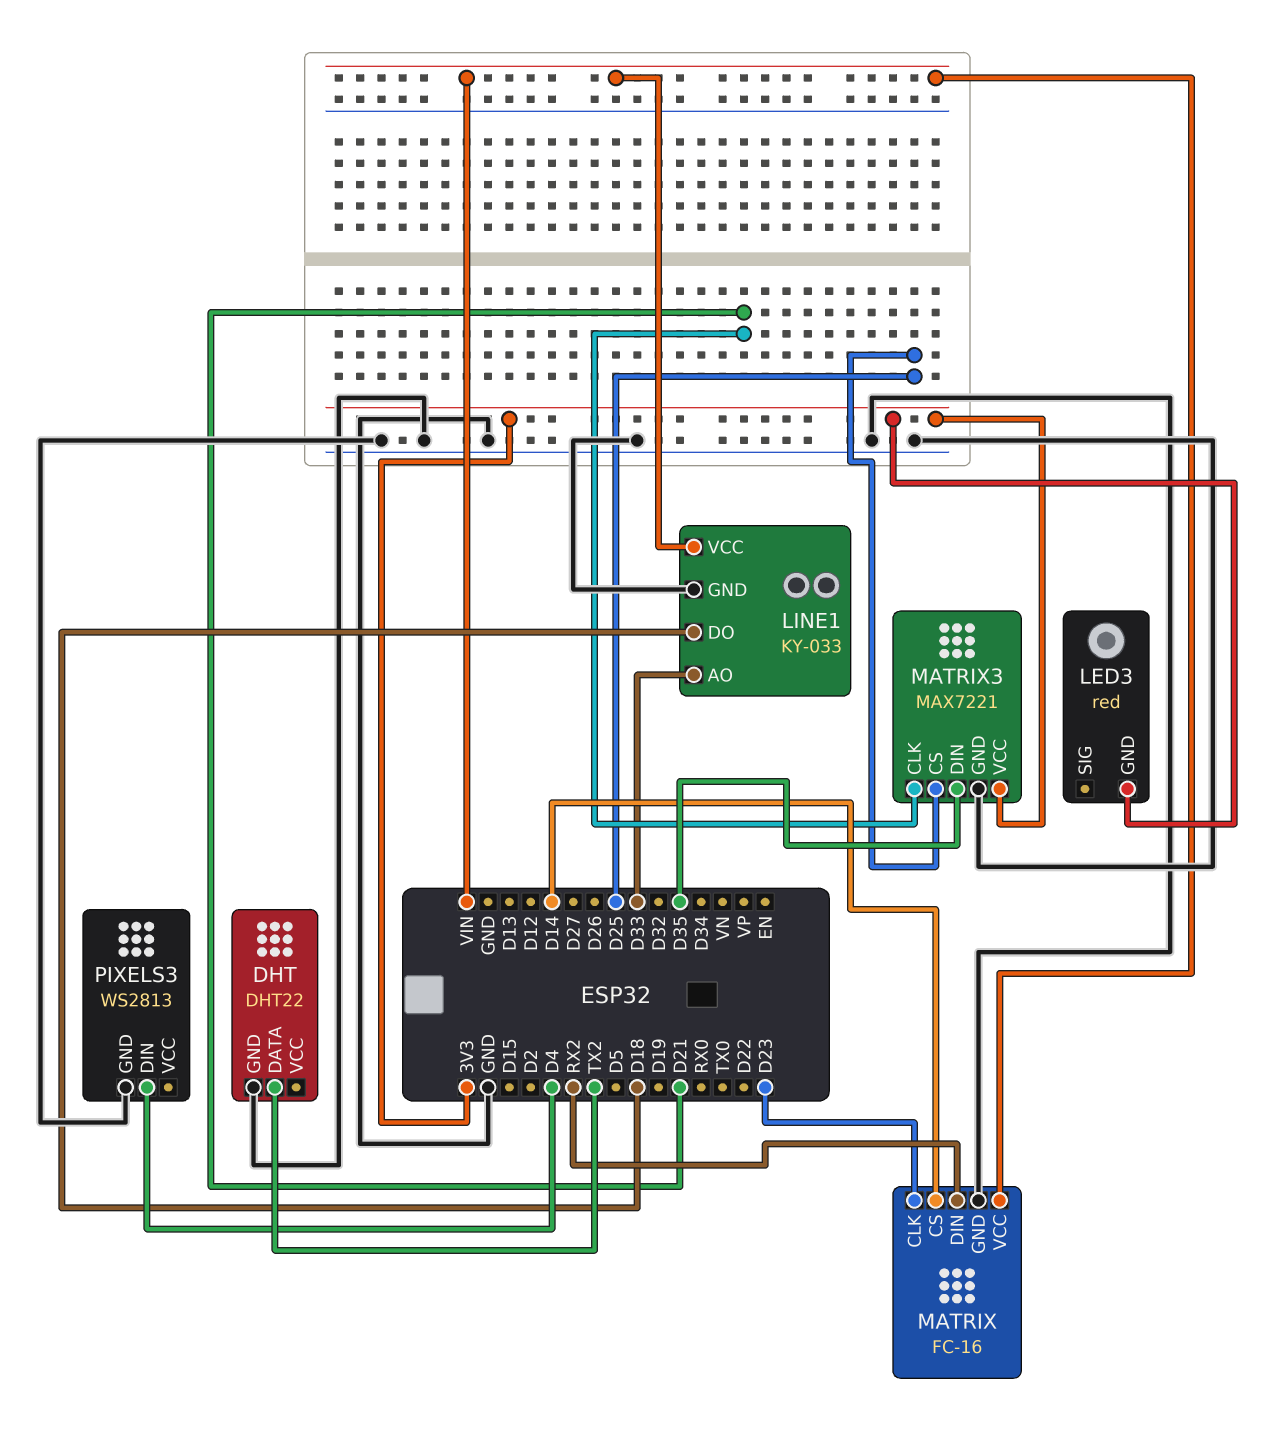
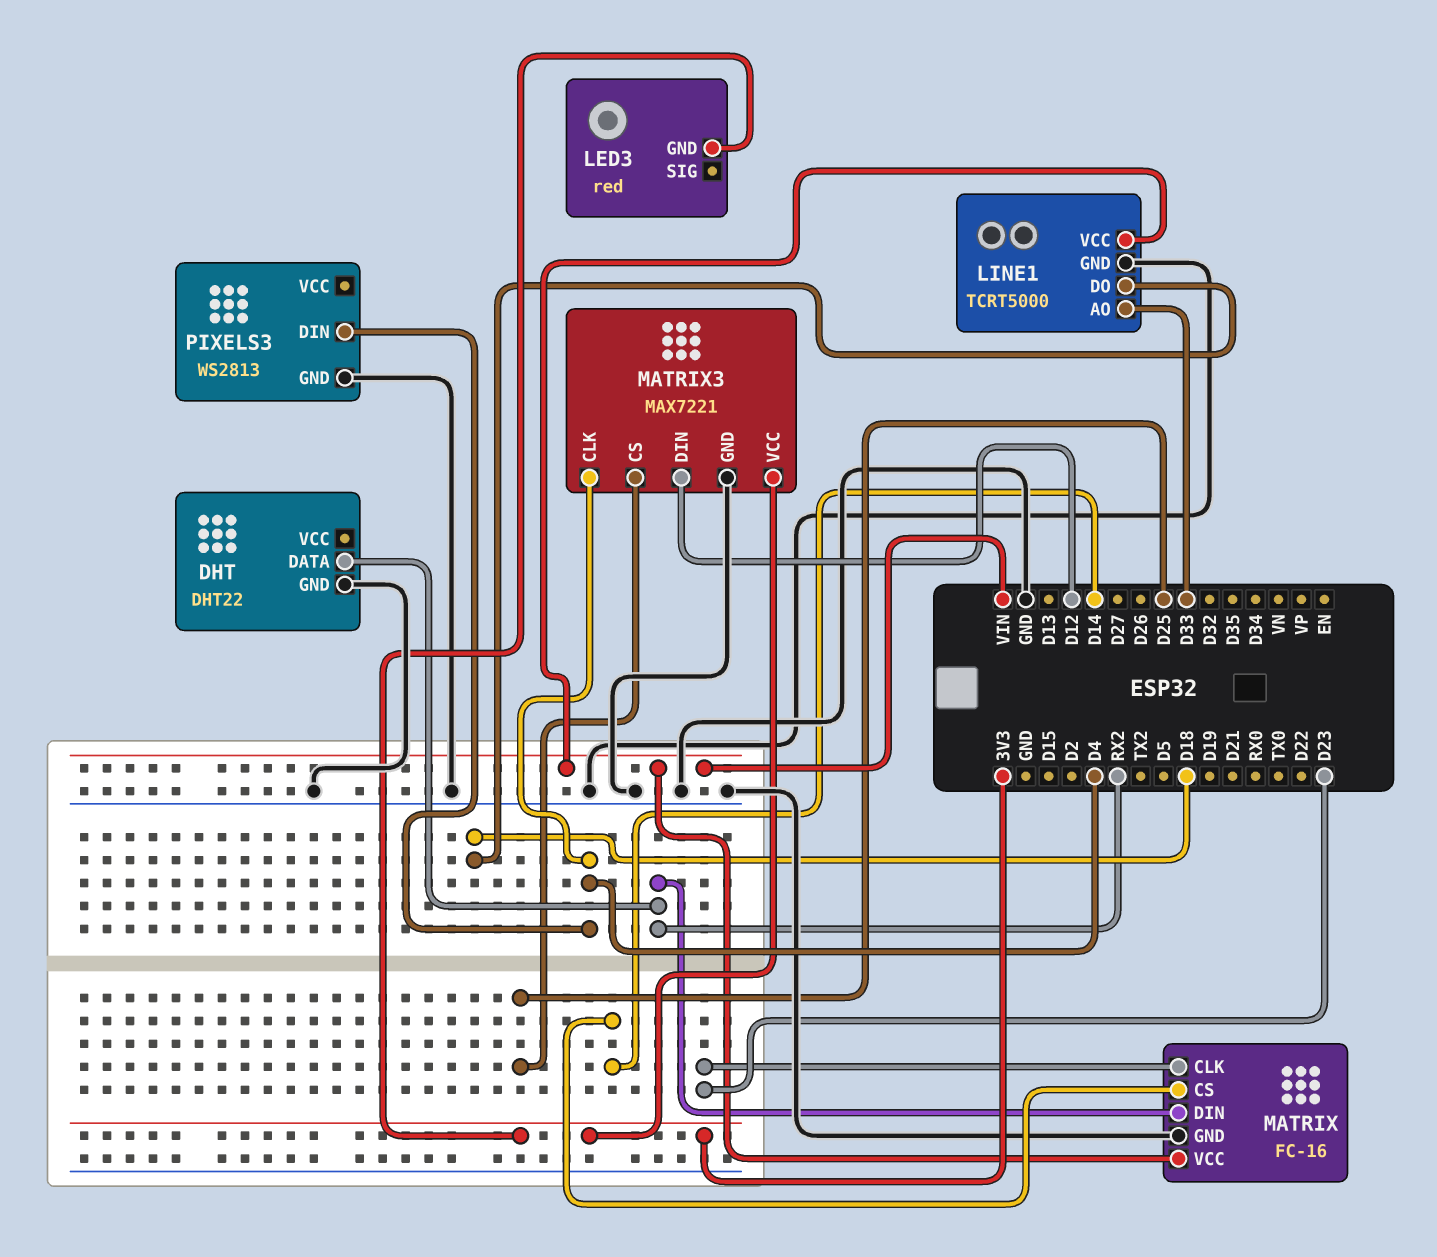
DHT pin DATA: TX2 -> RX2
LINE1: KY-033 -> TCRT5000
MATRIX3 pin CLK: D21 -> D4
MATRIX3 pin DIN: D35 -> D12

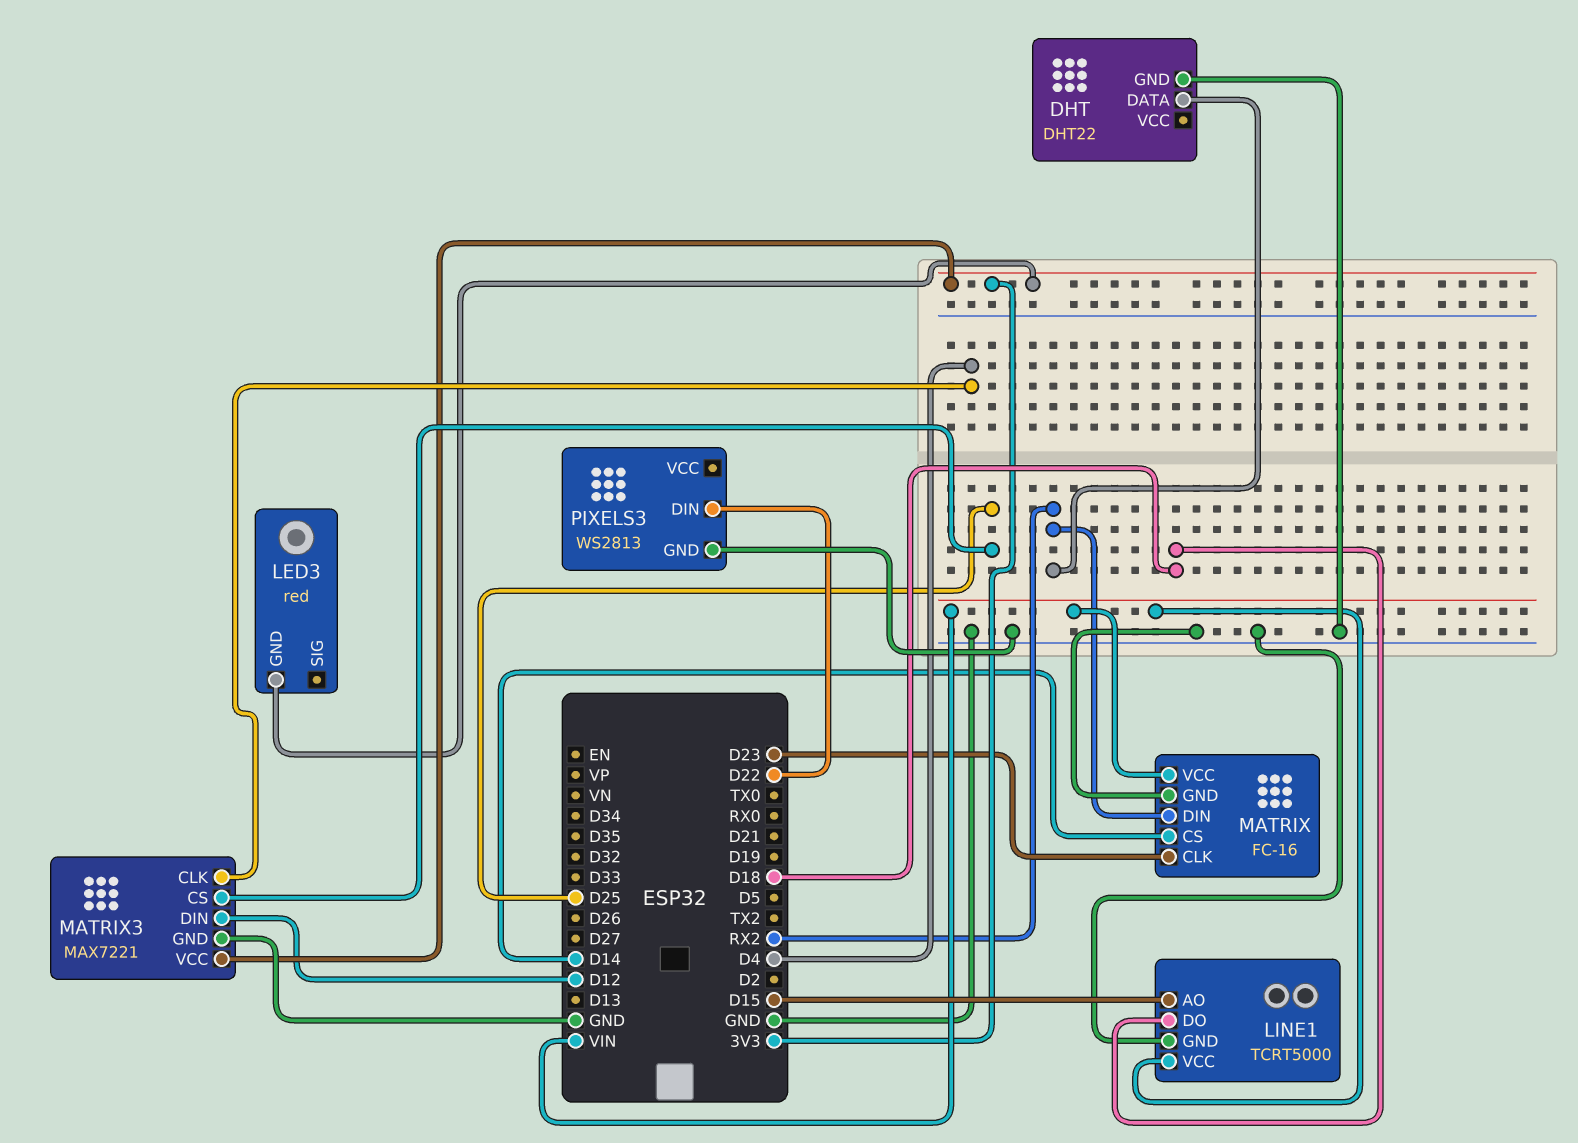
LINE1 pin AO: D33 -> D15
PIXELS3 pin DIN: D4 -> D22

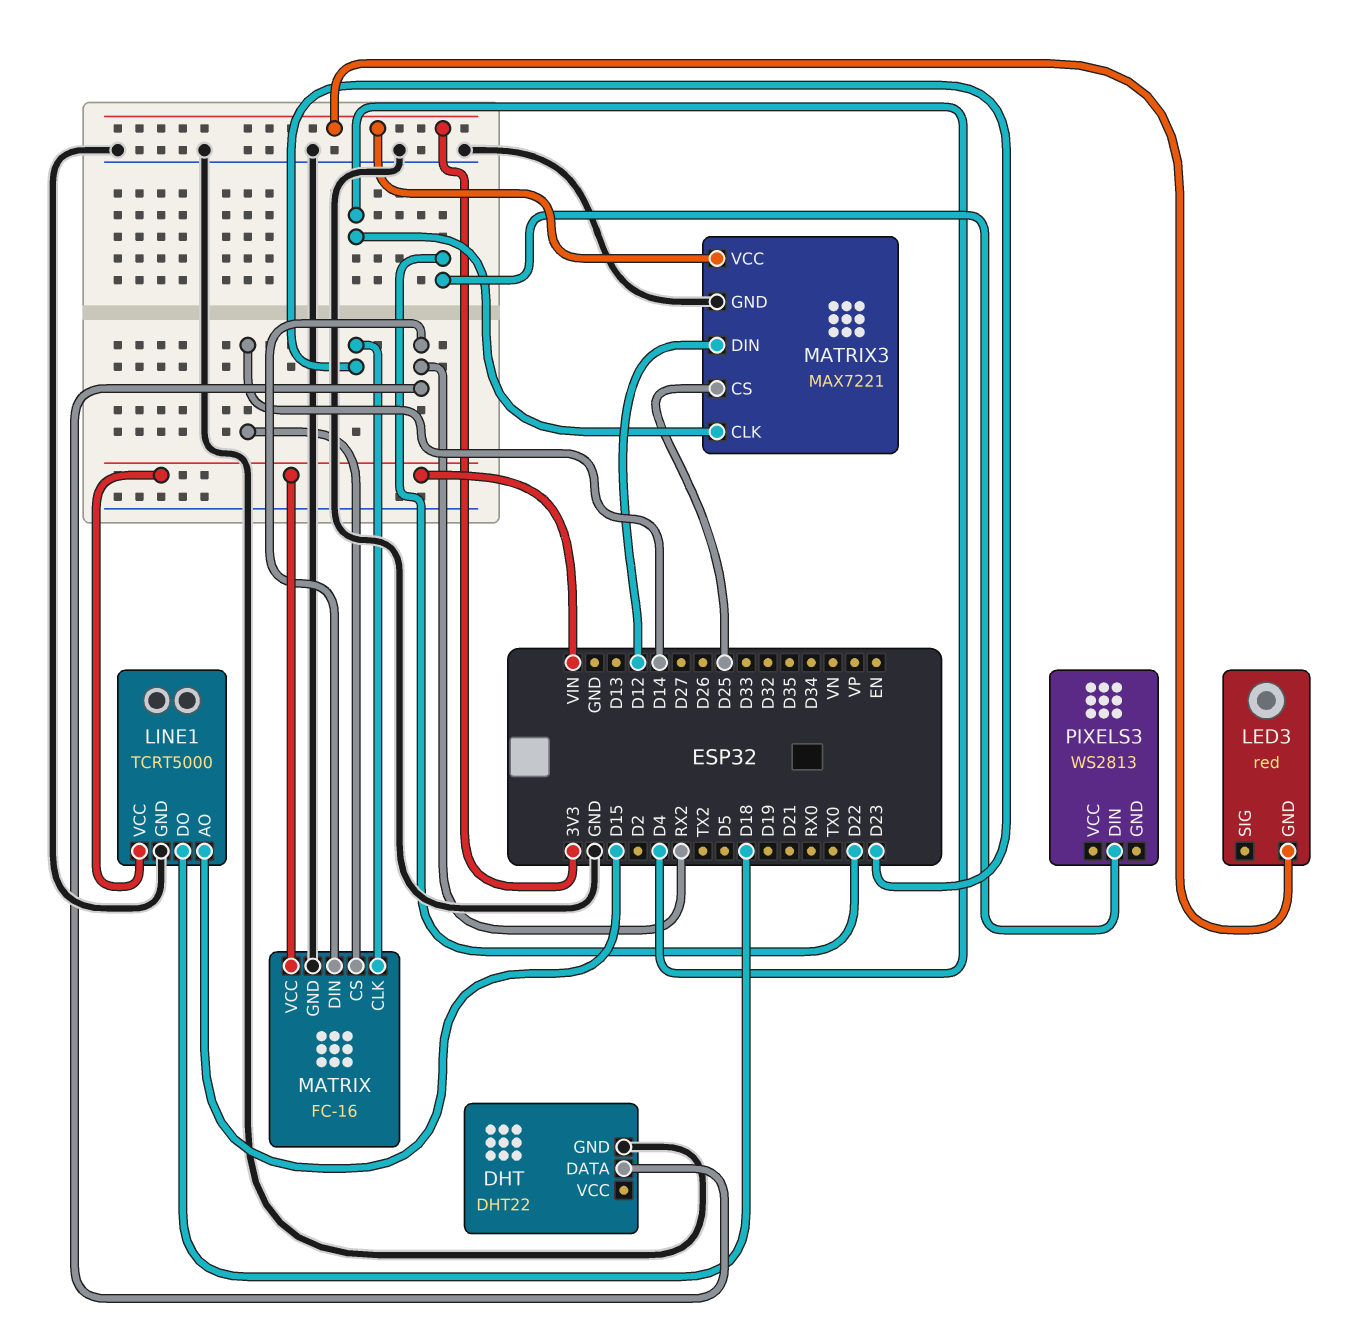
PIXELS3 pin GND: GND -> none

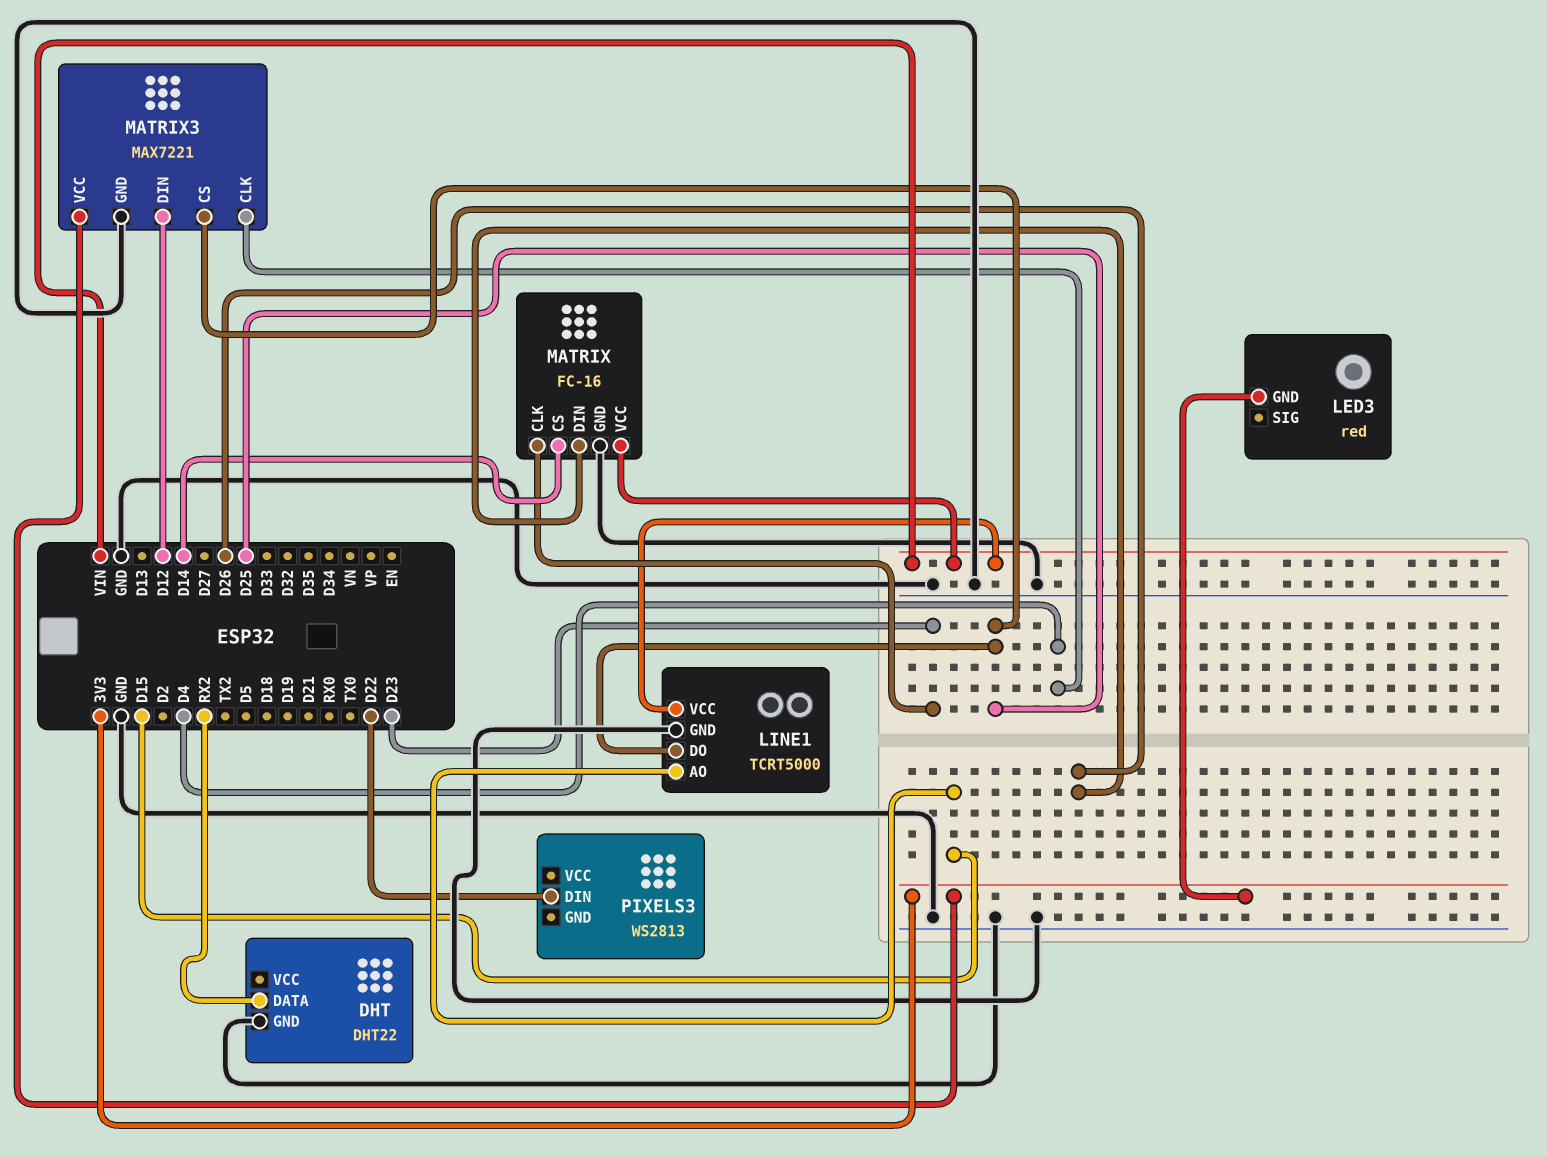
LINE1 pin DO: D18 -> D25
MATRIX pin DIN: RX2 -> D26

